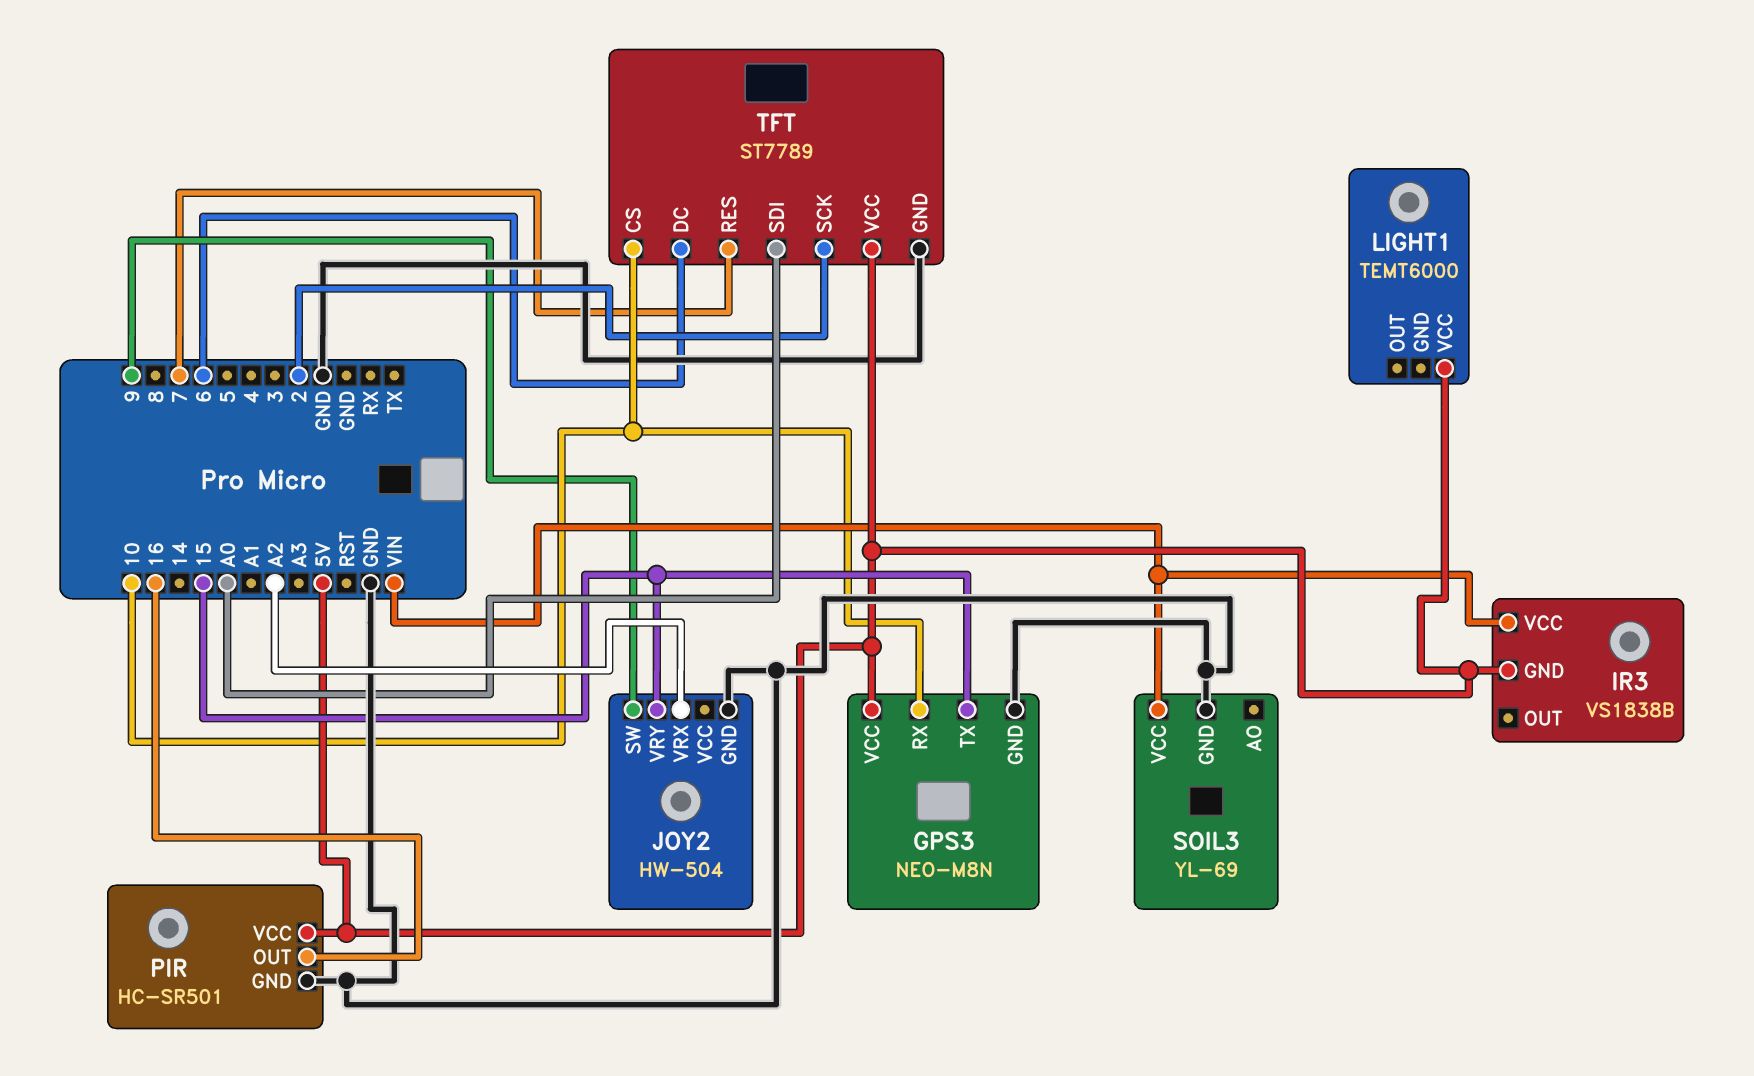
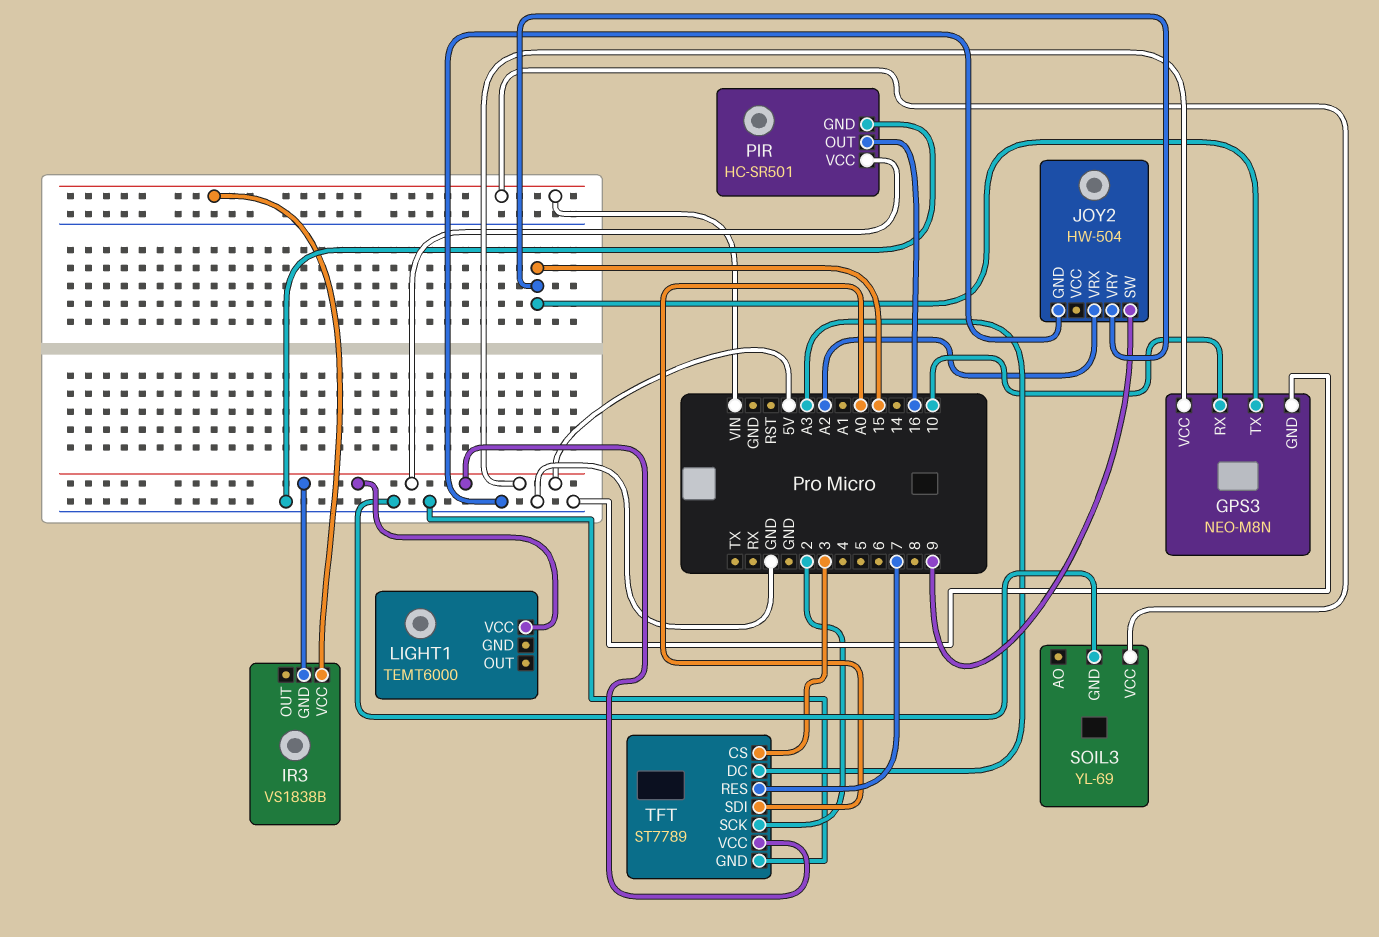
TFT pin CS: 10 -> 3
TFT pin DC: 6 -> A3

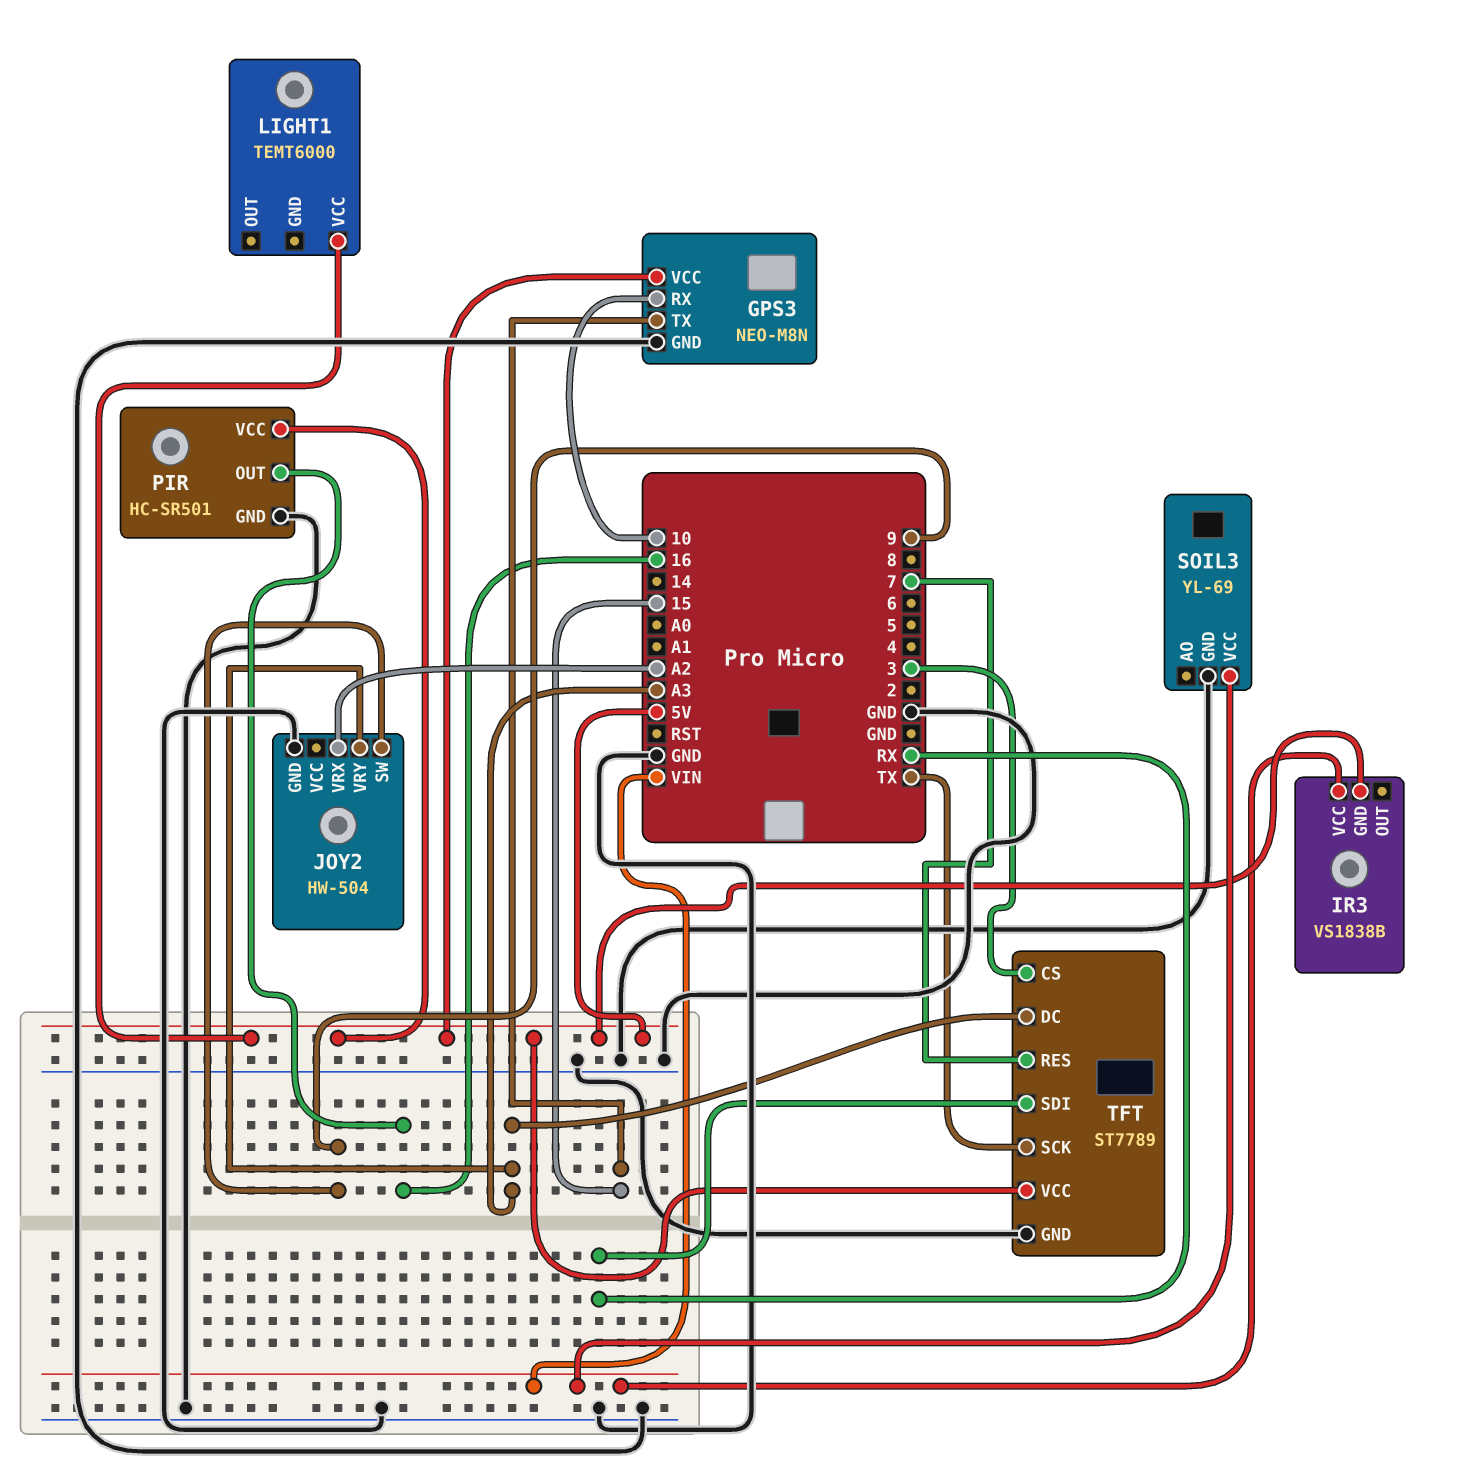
JOY2 pin VRY: 15 -> A3
TFT pin SCK: 2 -> TX
TFT pin SDI: A0 -> RX

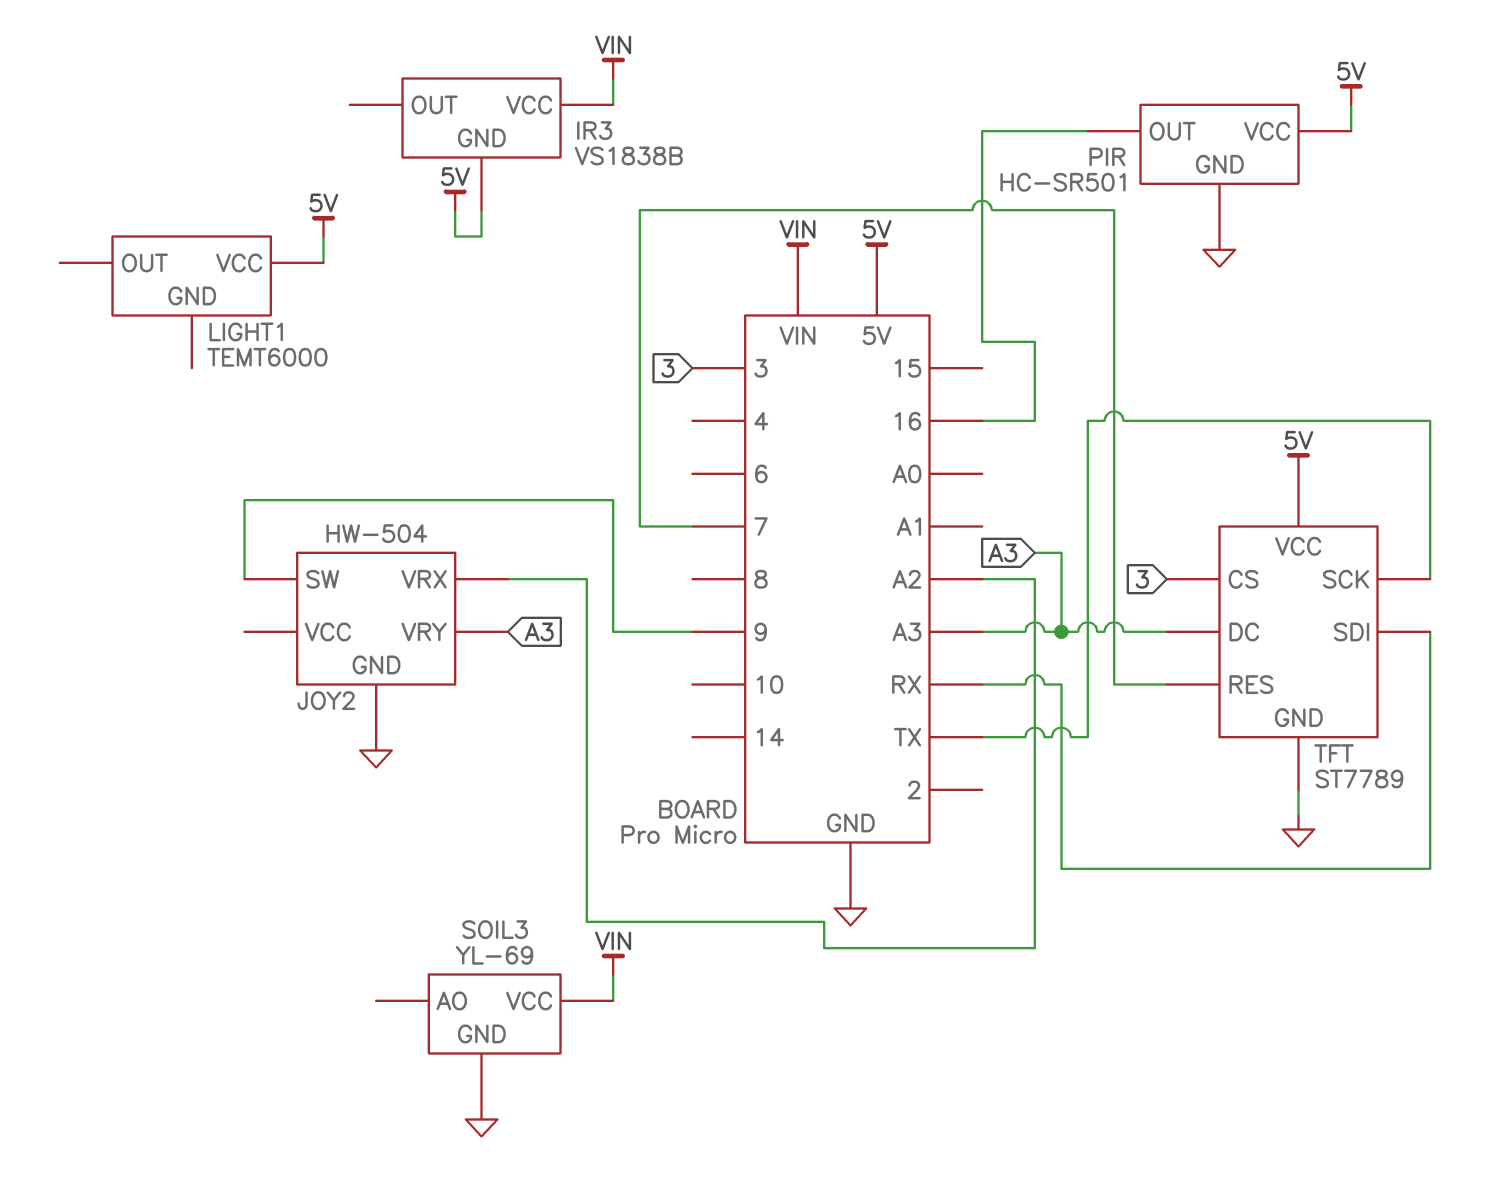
GPS3: NEO-M8N -> none
GPS3 pin GND: GND -> none
GPS3 pin RX: 10 -> none
GPS3 pin TX: 15 -> none
GPS3 pin VCC: 5V -> none

